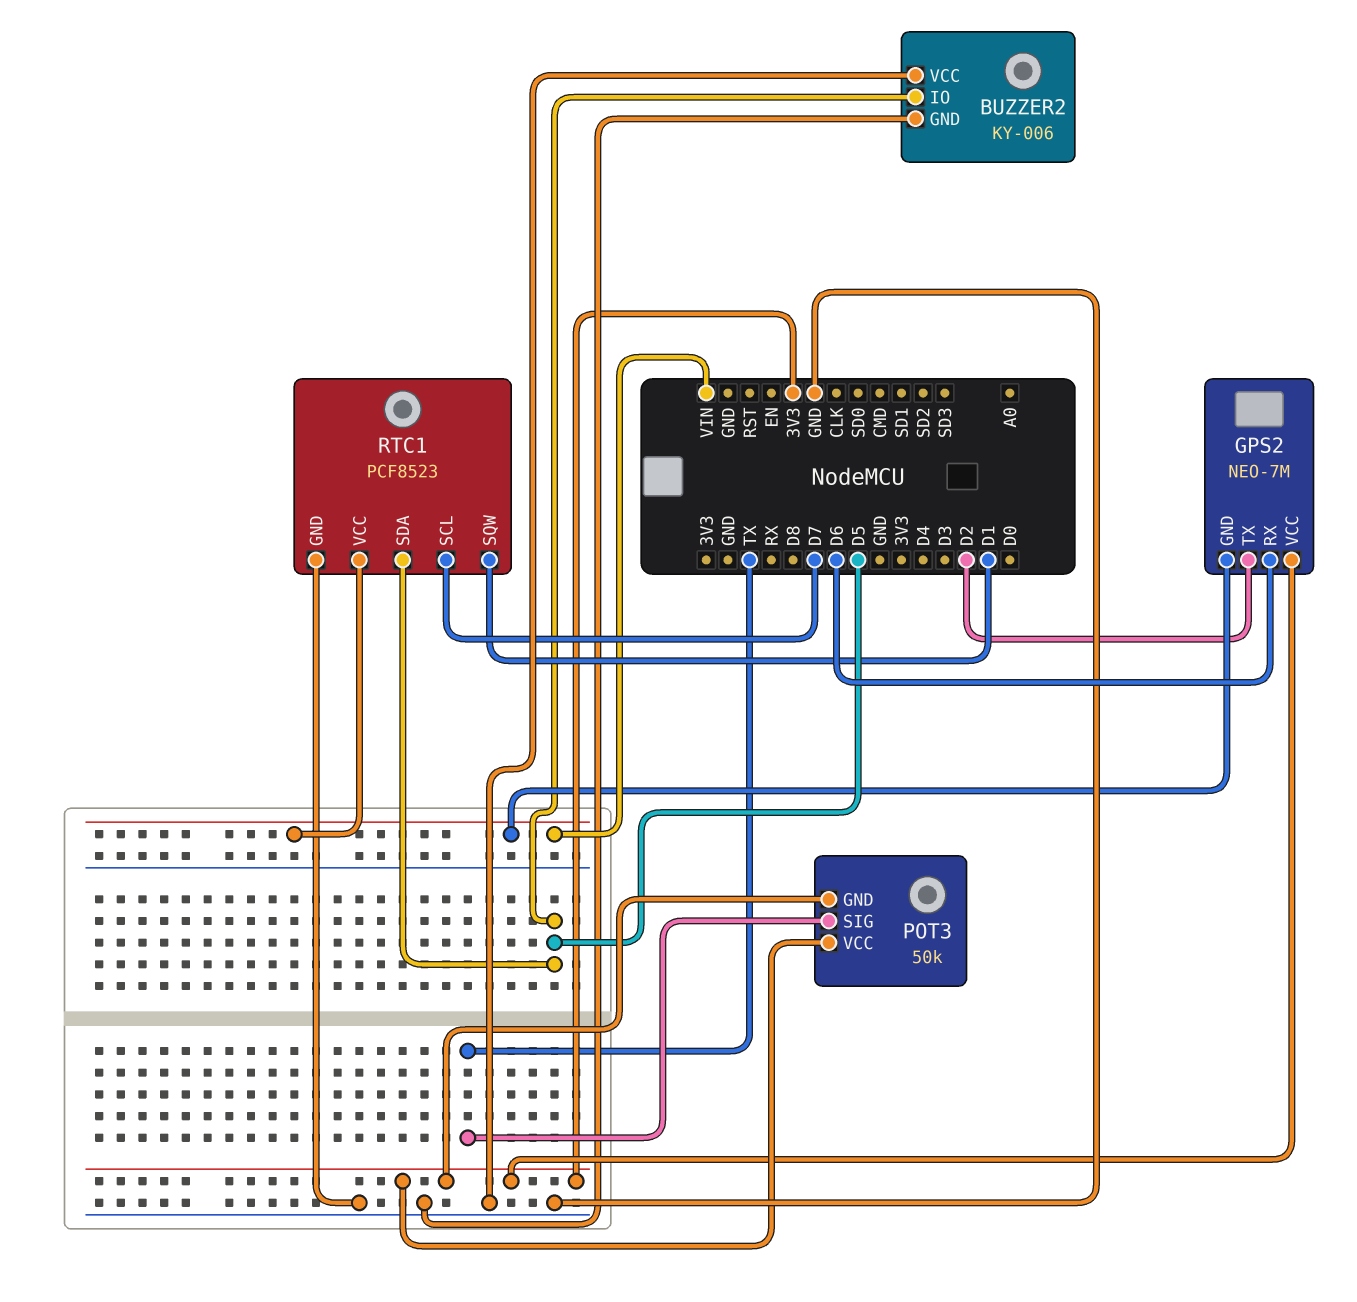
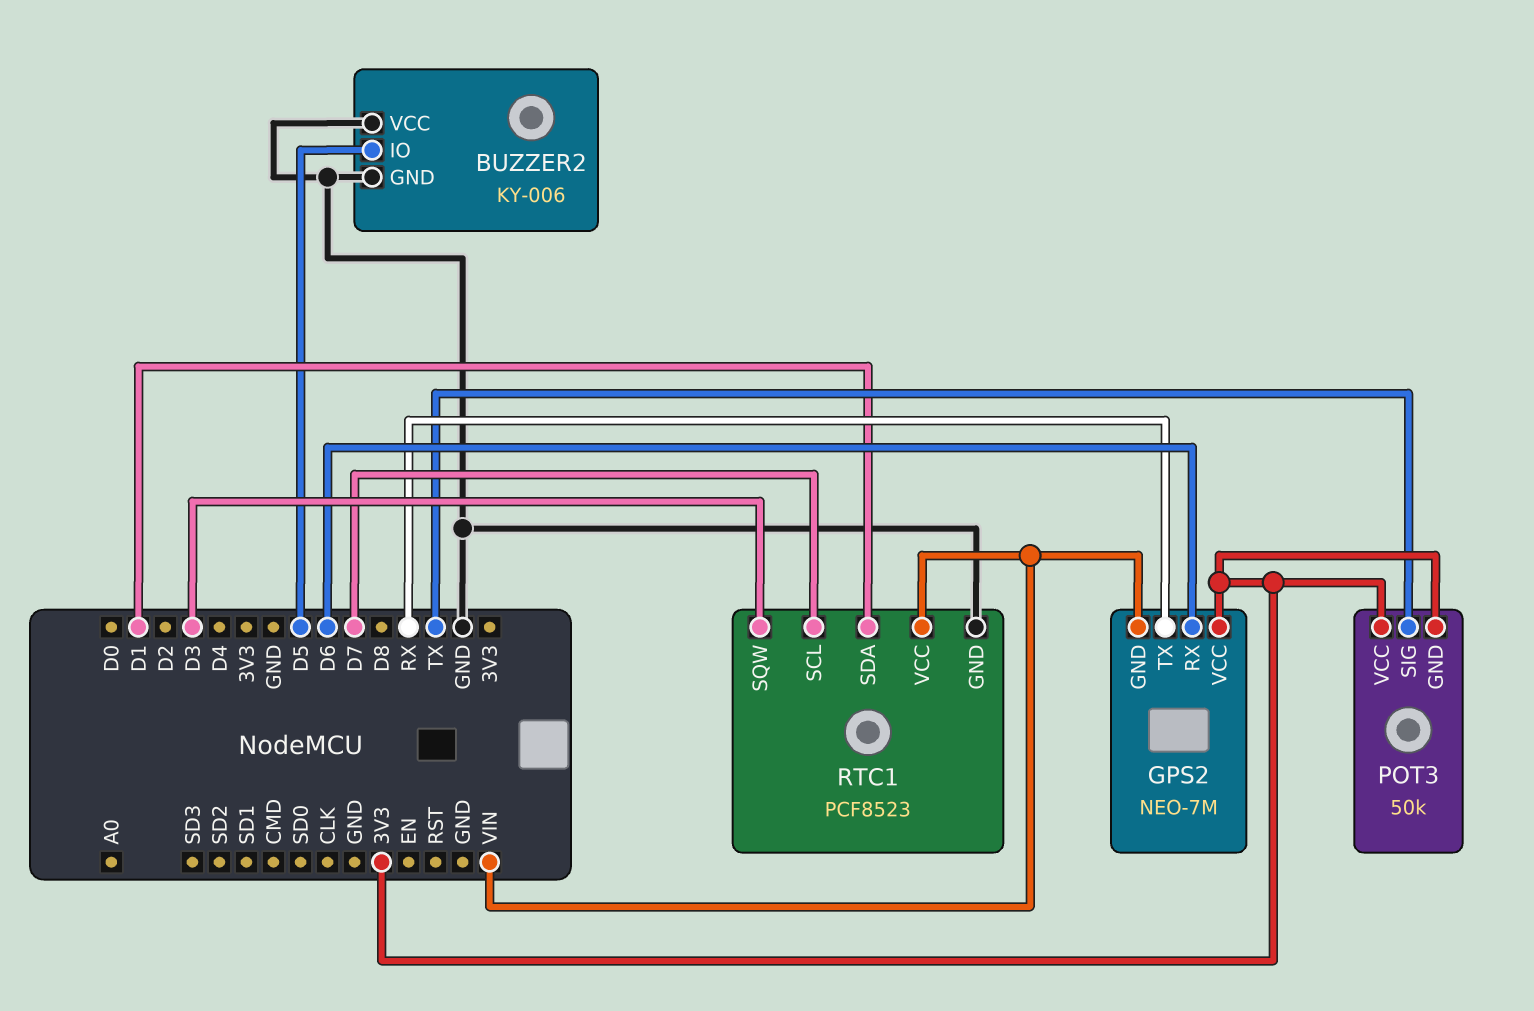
GPS2 pin TX: D2 -> RX
RTC1 pin SDA: D5 -> D1
RTC1 pin SQW: D1 -> D3

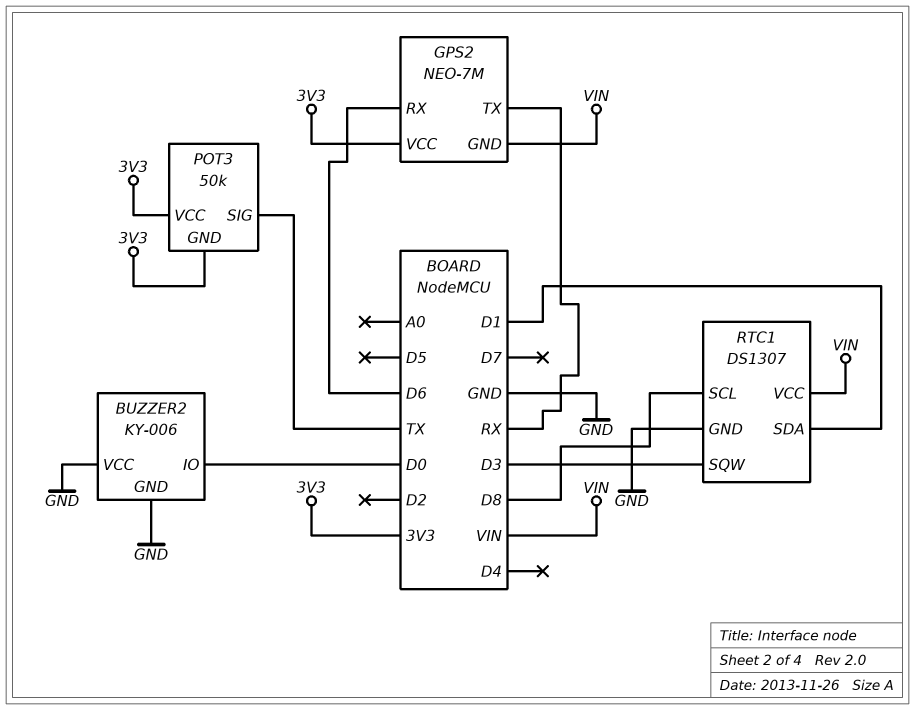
BUZZER2 pin IO: D5 -> D0
RTC1: PCF8523 -> DS1307
RTC1 pin SCL: D7 -> D8

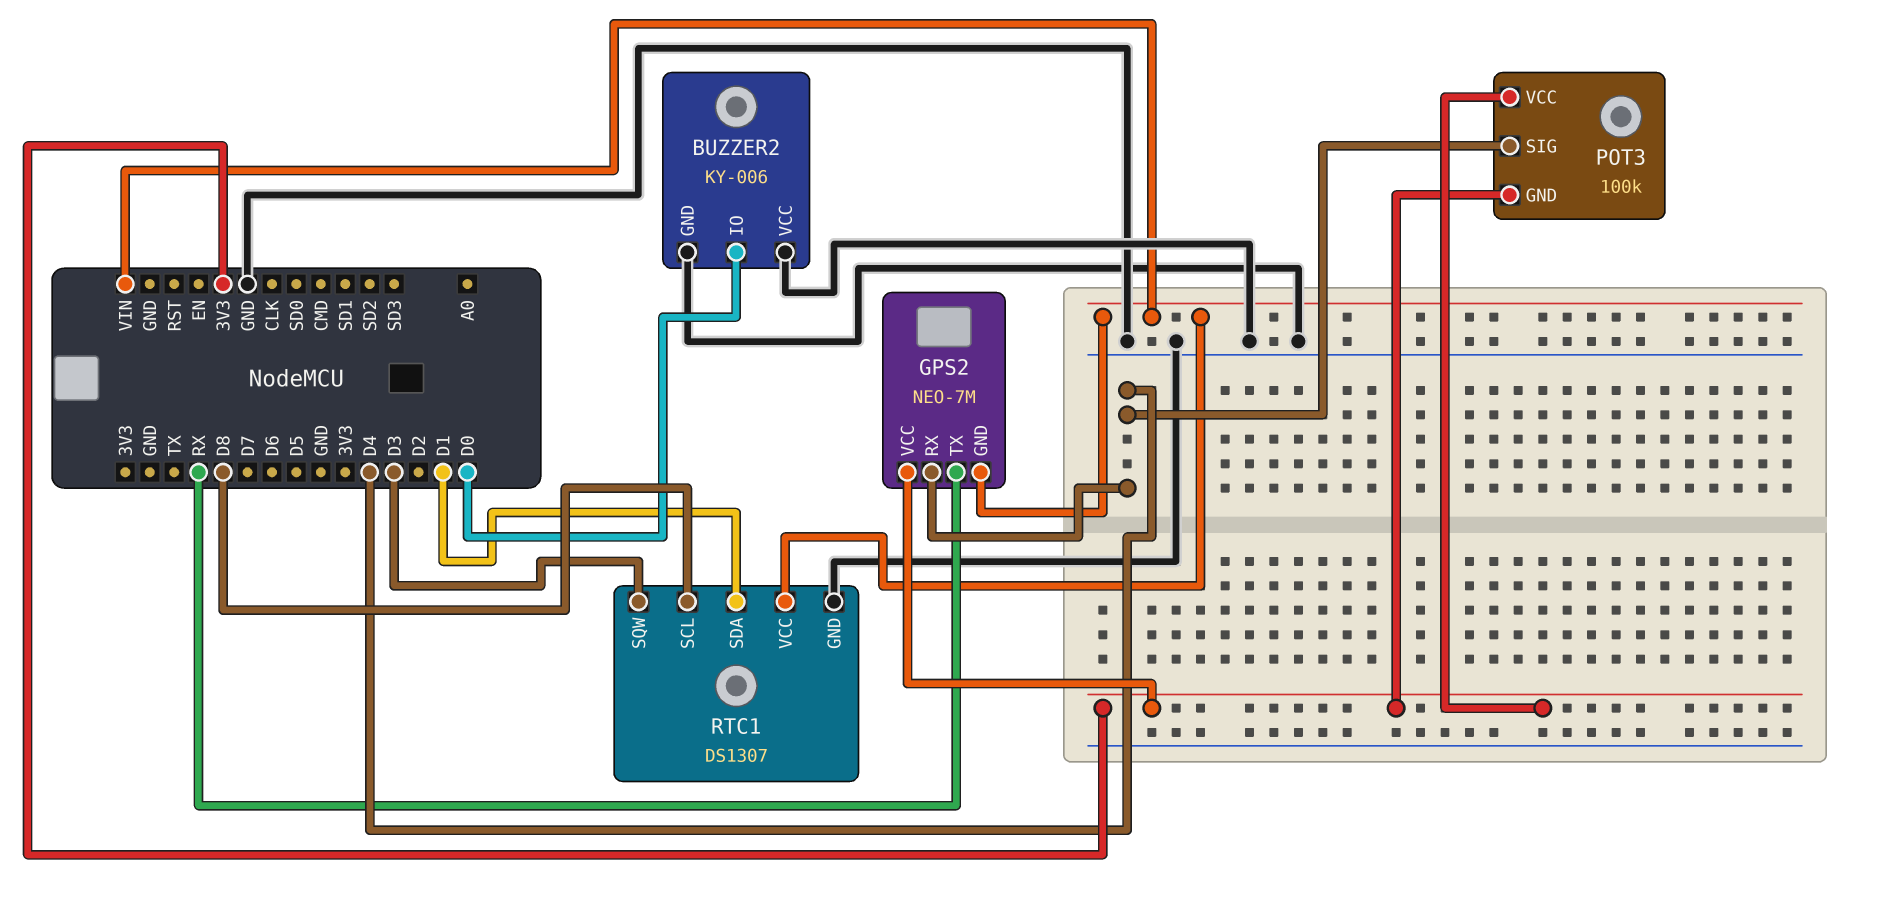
GPS2 pin RX: D6 -> D4
POT3: 50k -> 100k
POT3 pin SIG: TX -> D4

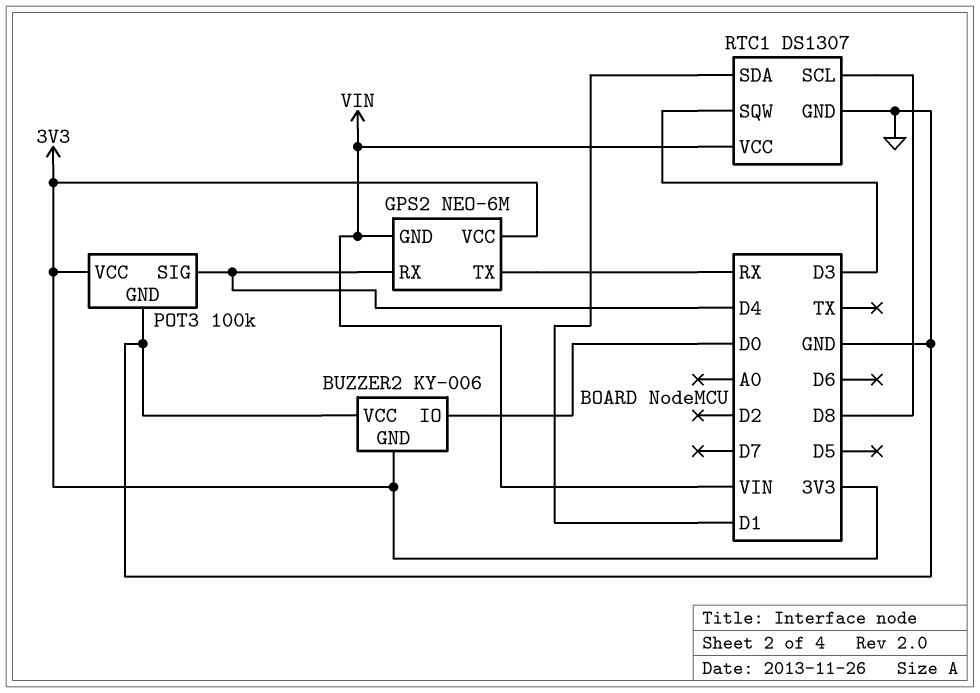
BUZZER2 pin GND: GND -> 3V3
GPS2: NEO-7M -> NEO-6M
POT3 pin GND: 3V3 -> GND

